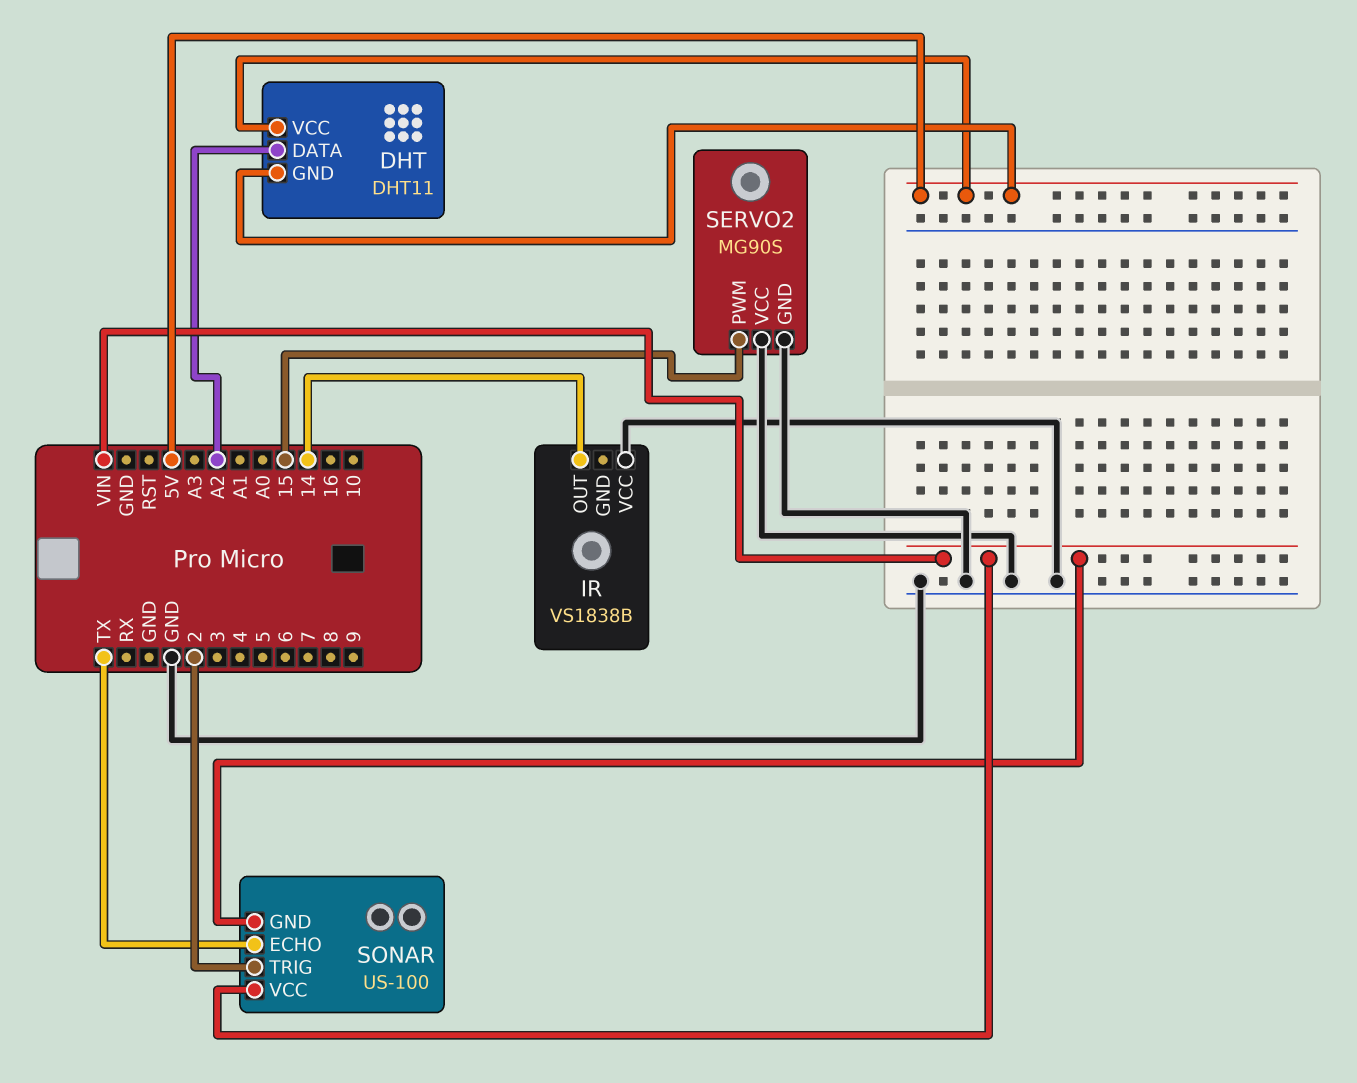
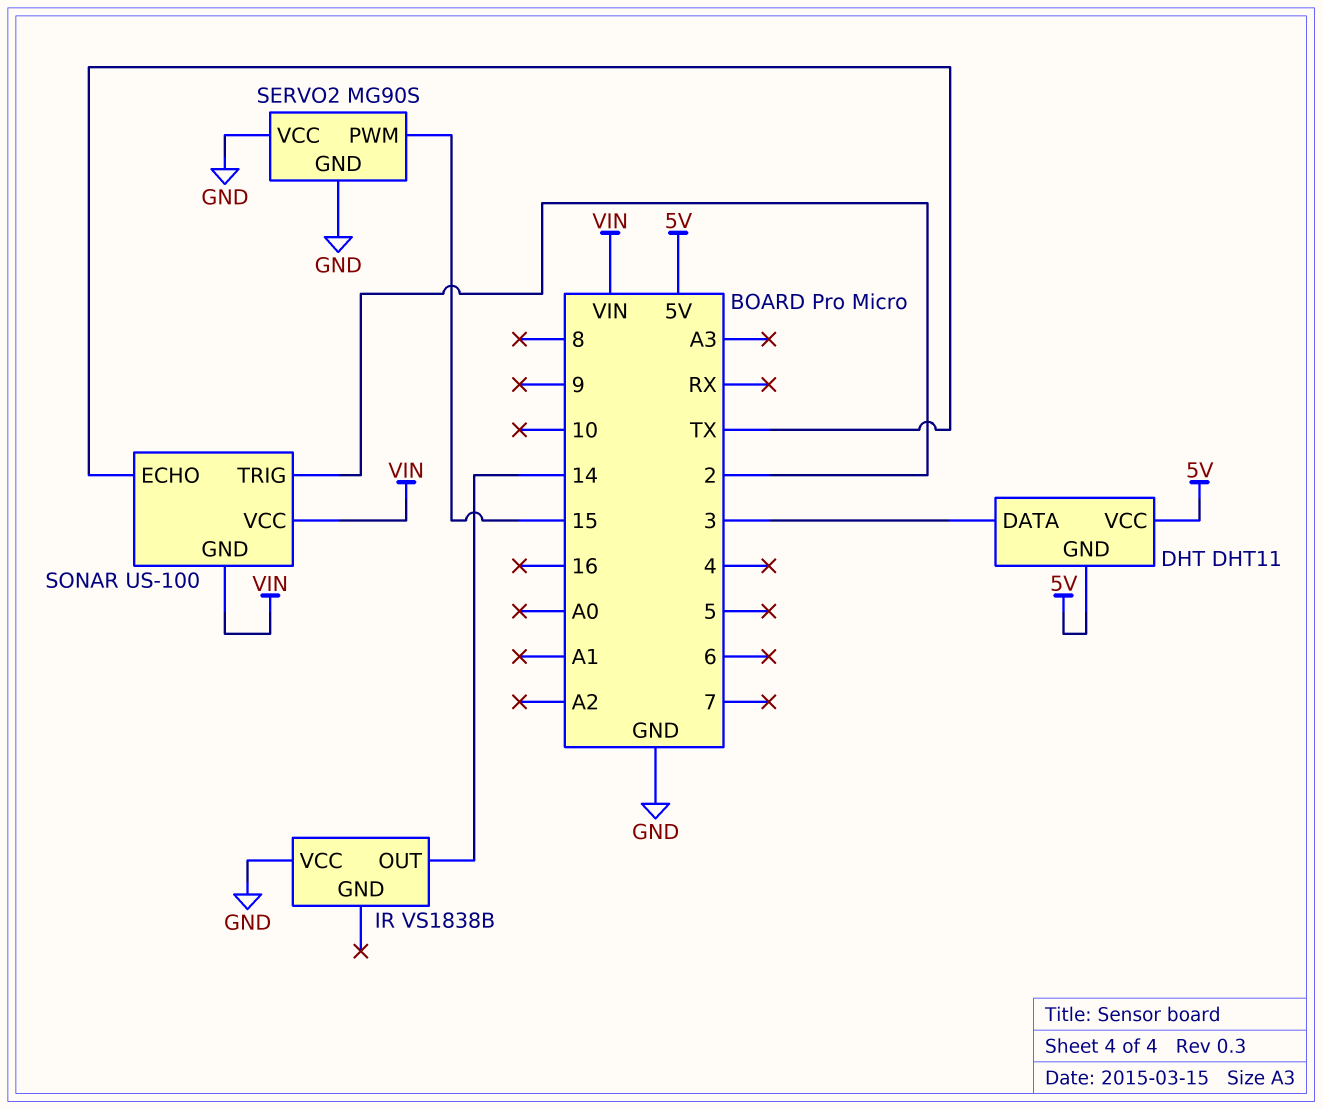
DHT pin DATA: A2 -> 3

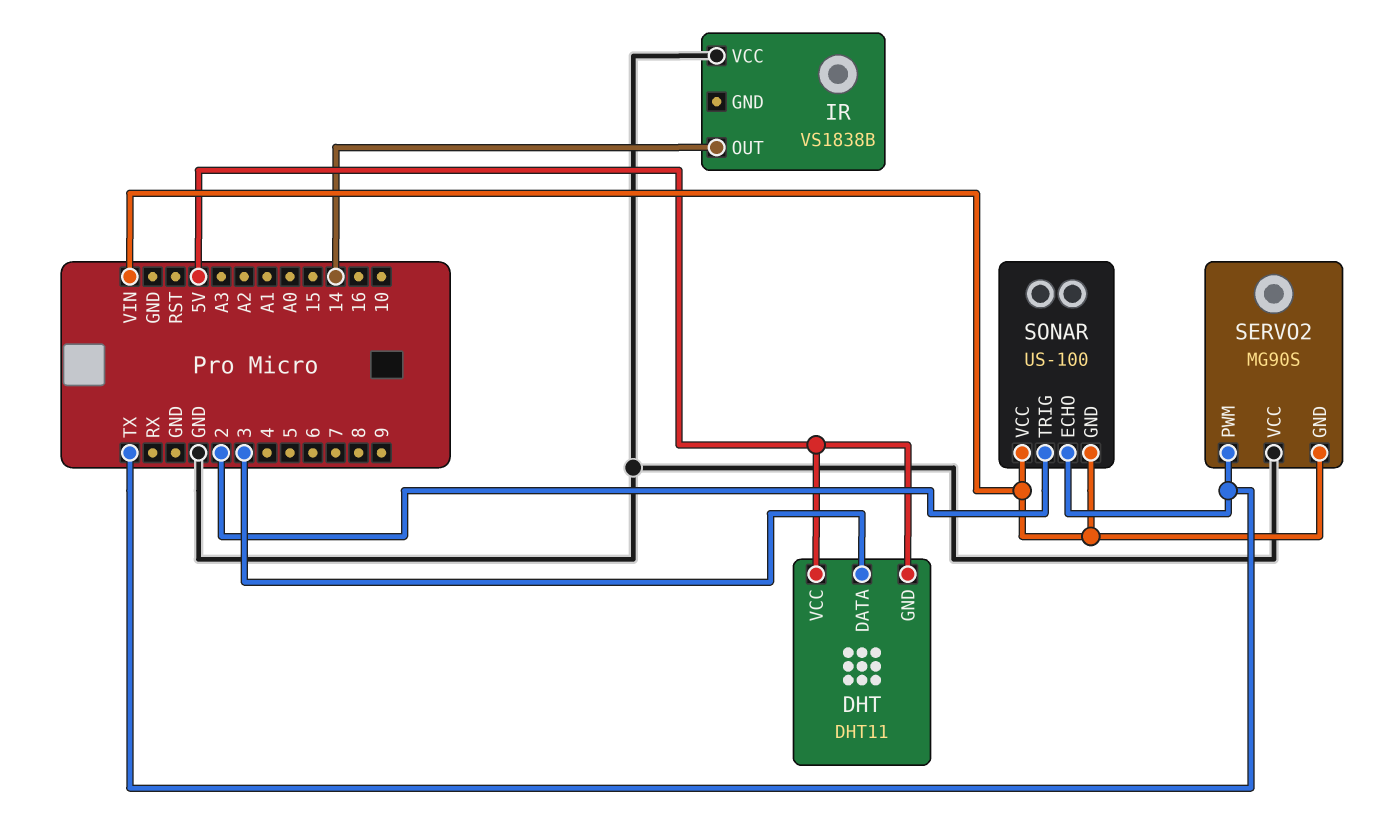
SERVO2 pin GND: GND -> VIN
SERVO2 pin PWM: 15 -> TX

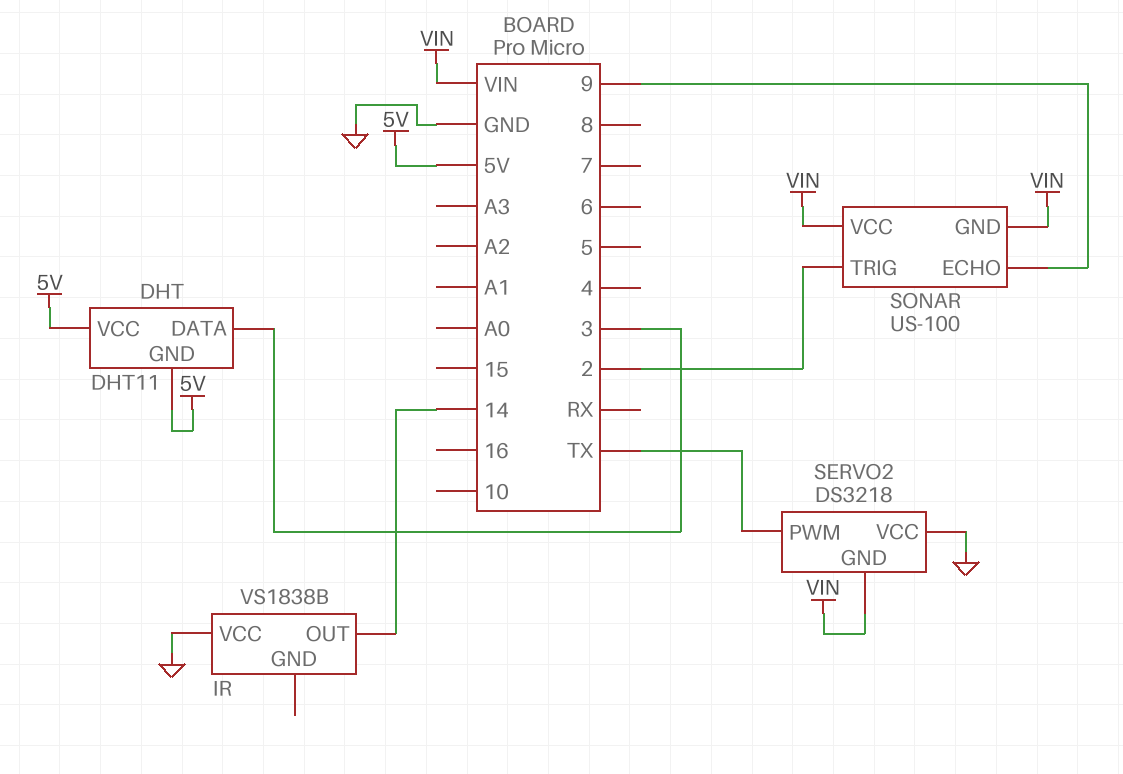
SERVO2: MG90S -> DS3218
SONAR pin ECHO: TX -> 9

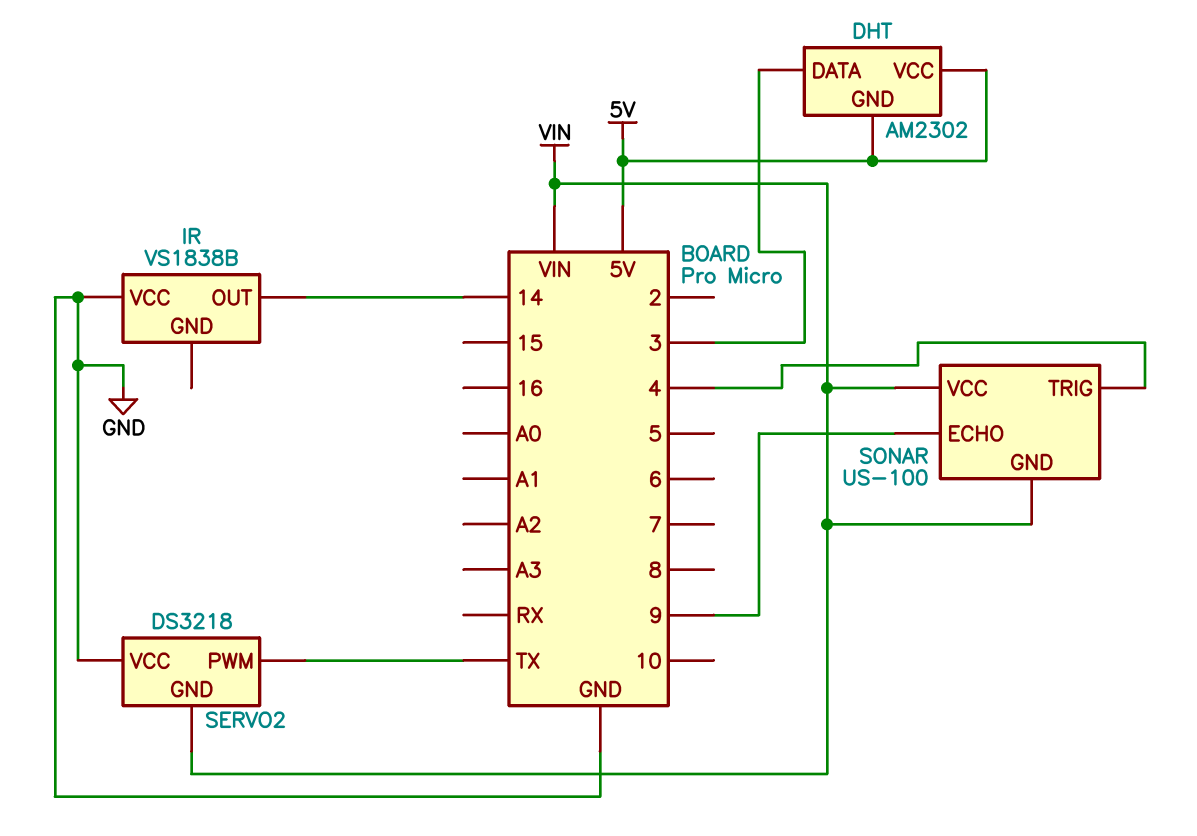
DHT: DHT11 -> AM2302
SONAR pin TRIG: 2 -> 4

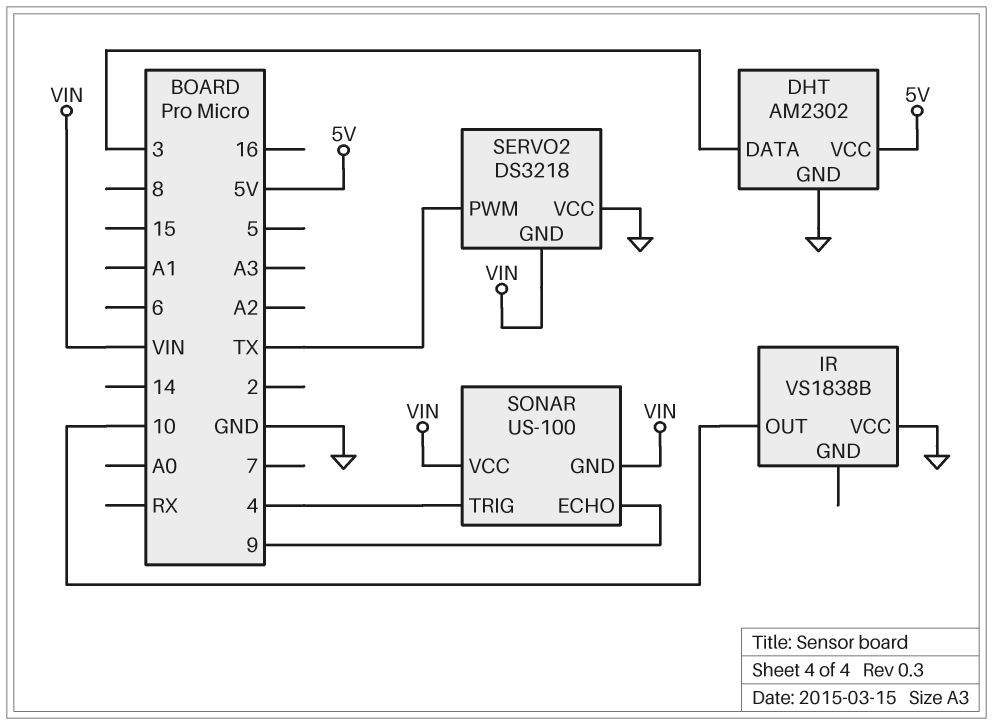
DHT pin GND: 5V -> GND
IR pin OUT: 14 -> 10

